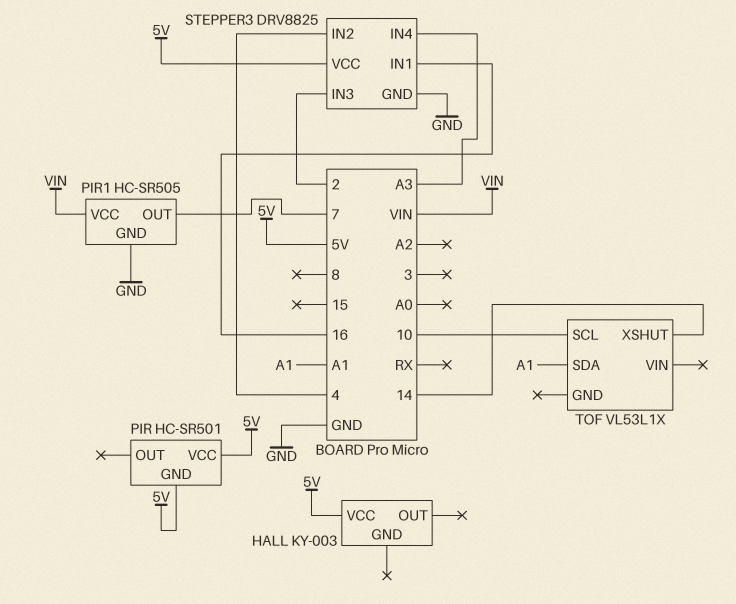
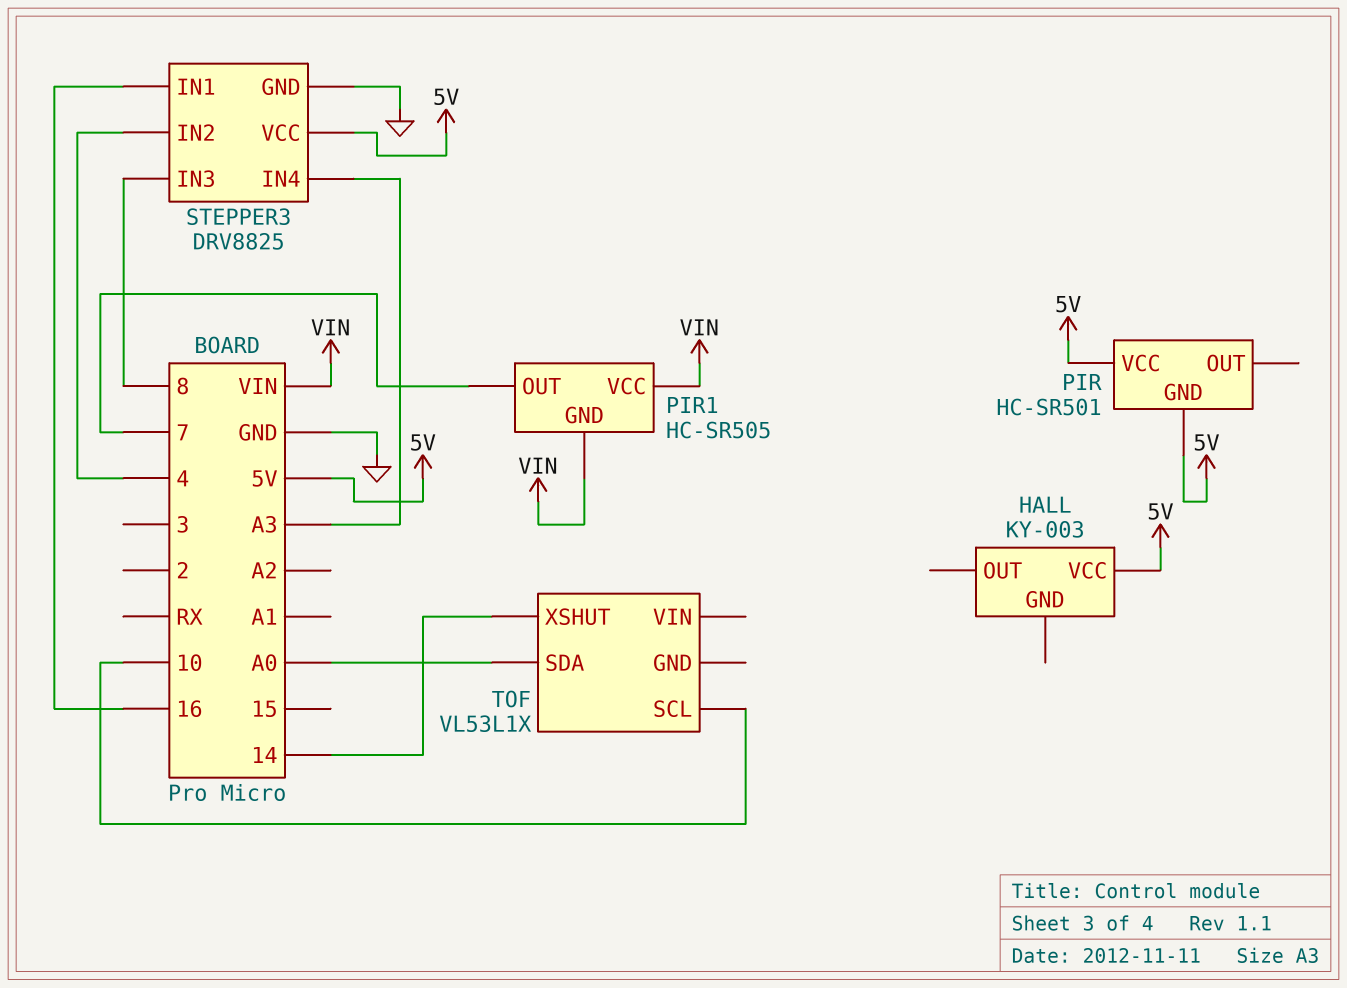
PIR1 pin GND: GND -> VIN
STEPPER3 pin IN3: 2 -> 8
TOF pin SDA: A1 -> A0

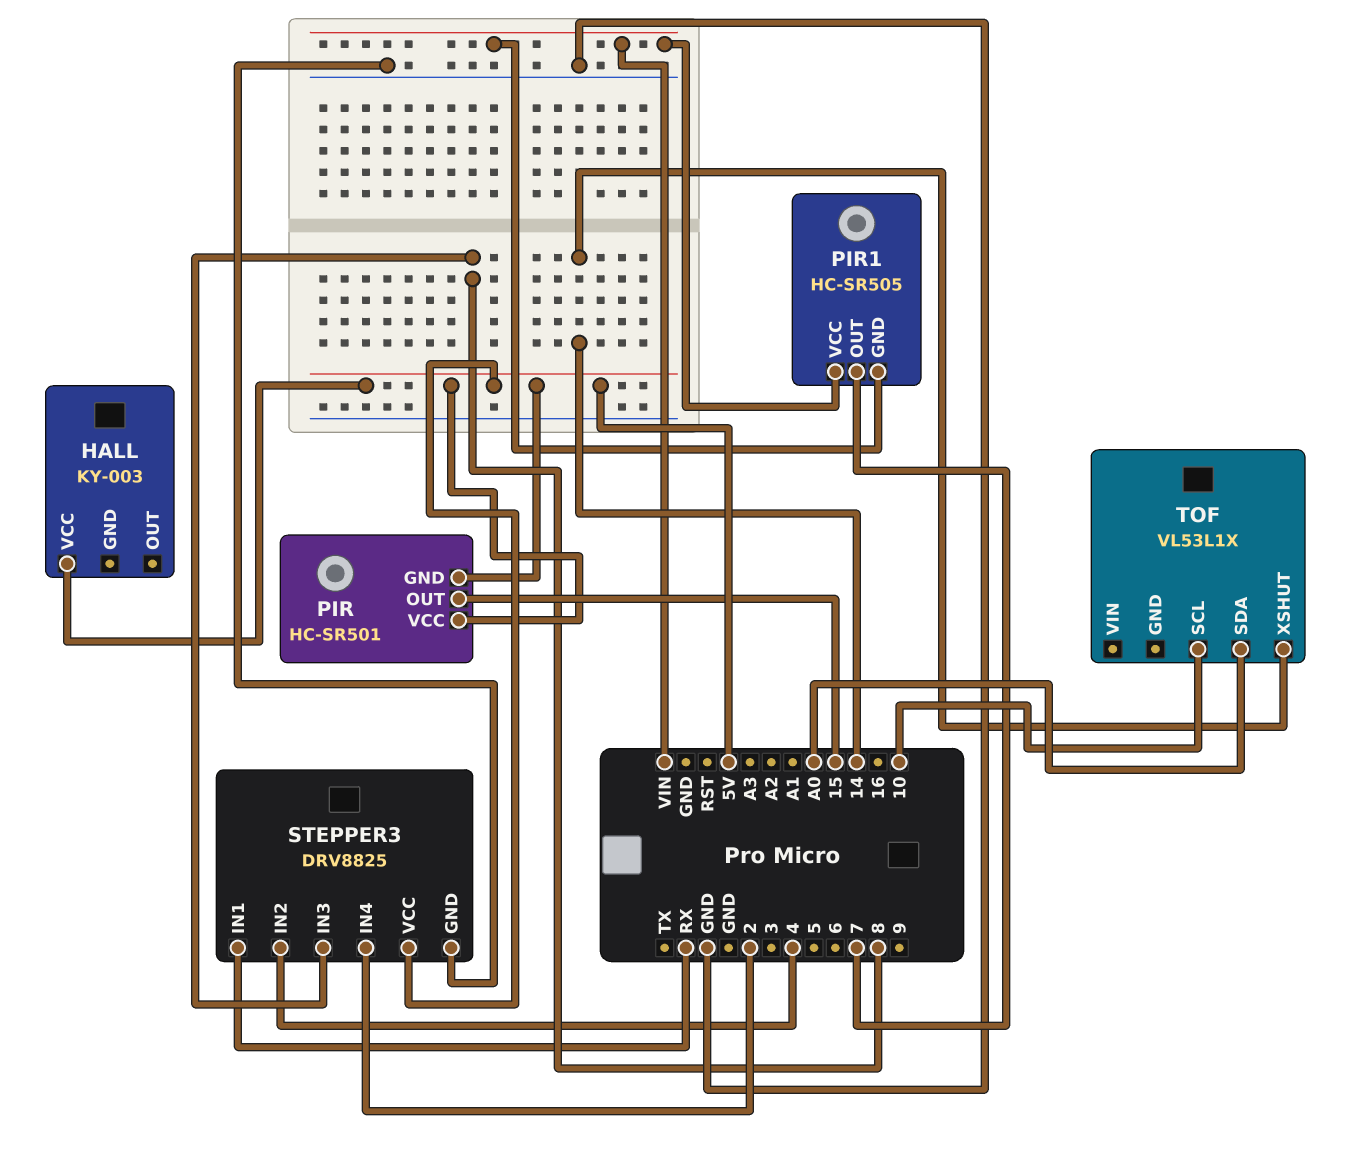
PIR pin OUT: none -> 15
STEPPER3 pin IN1: 16 -> RX
STEPPER3 pin IN4: A3 -> 2

